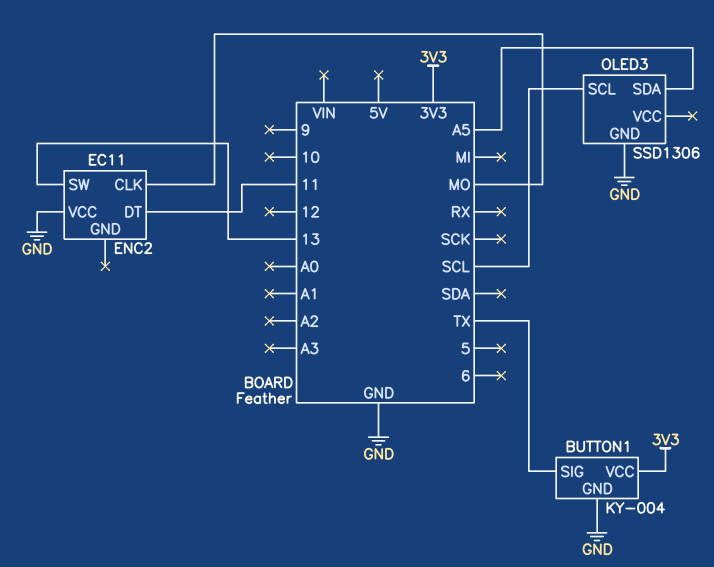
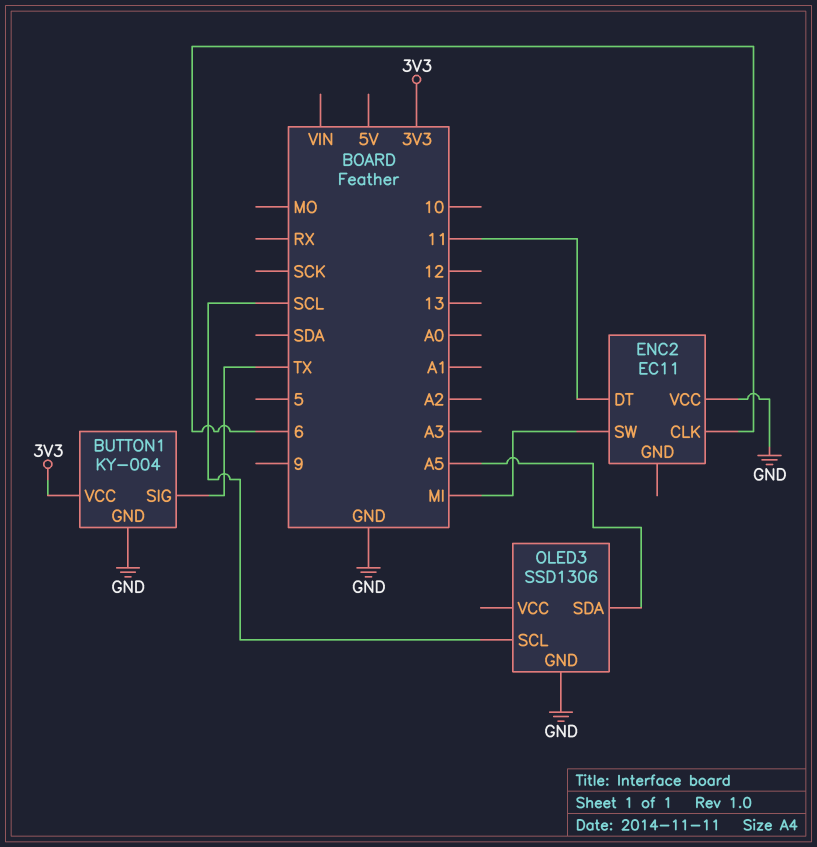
ENC2 pin CLK: MO -> 6
ENC2 pin SW: 13 -> MI

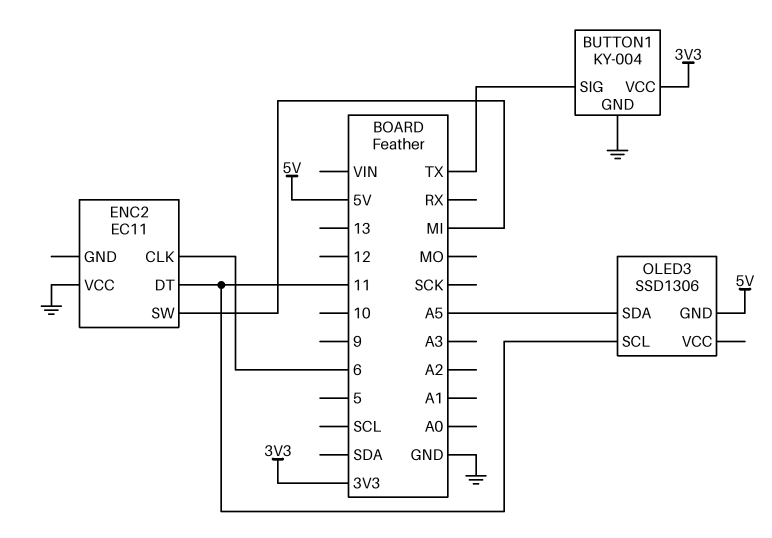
OLED3 pin GND: GND -> 5V
OLED3 pin SCL: SCL -> 11

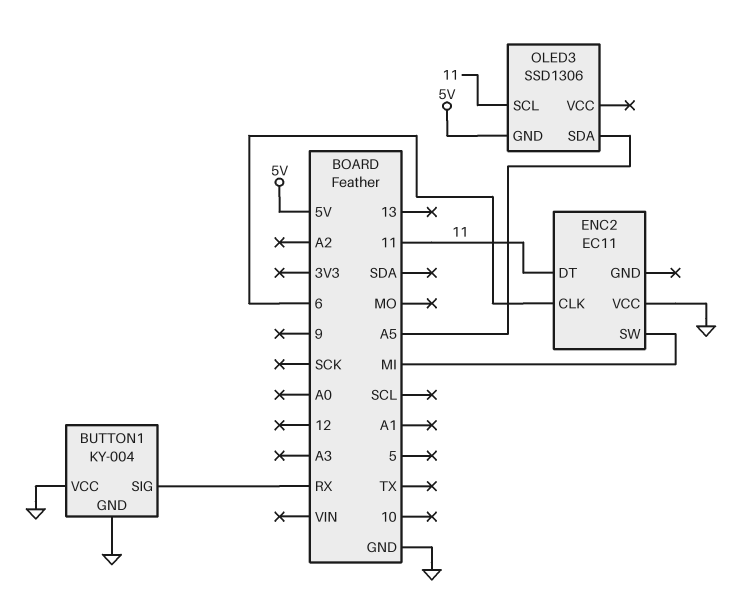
BUTTON1 pin SIG: TX -> RX
BUTTON1 pin VCC: 3V3 -> GND

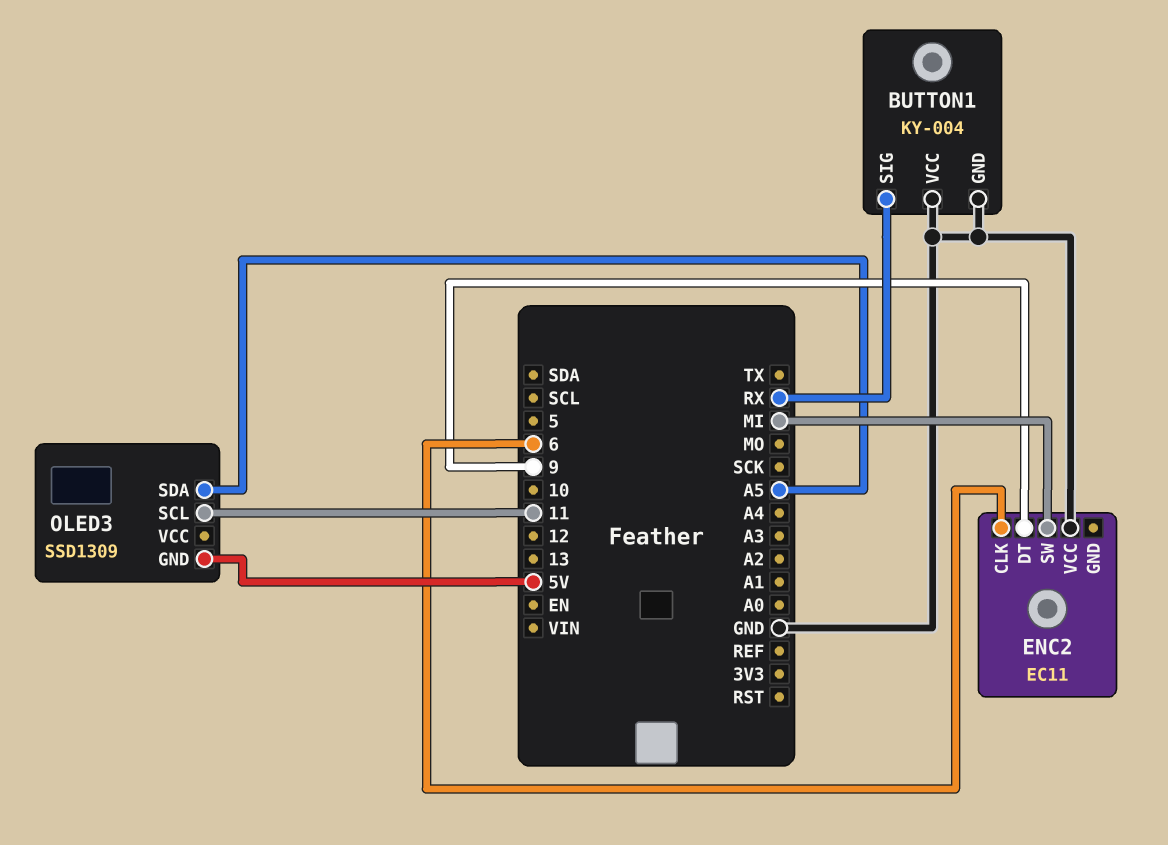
ENC2 pin DT: 11 -> 9
OLED3: SSD1306 -> SSD1309

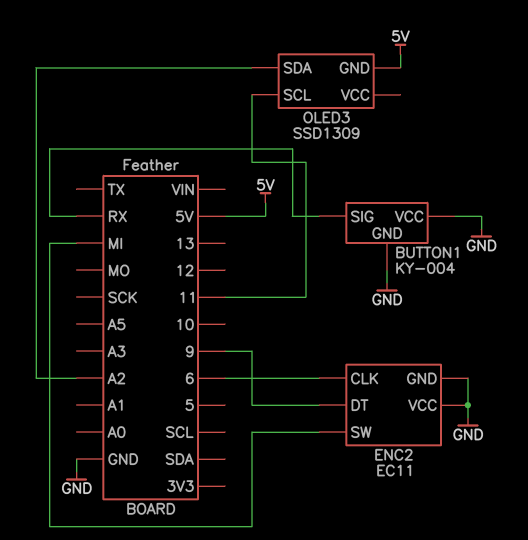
ENC2 pin GND: none -> GND
OLED3 pin SDA: A5 -> A2

